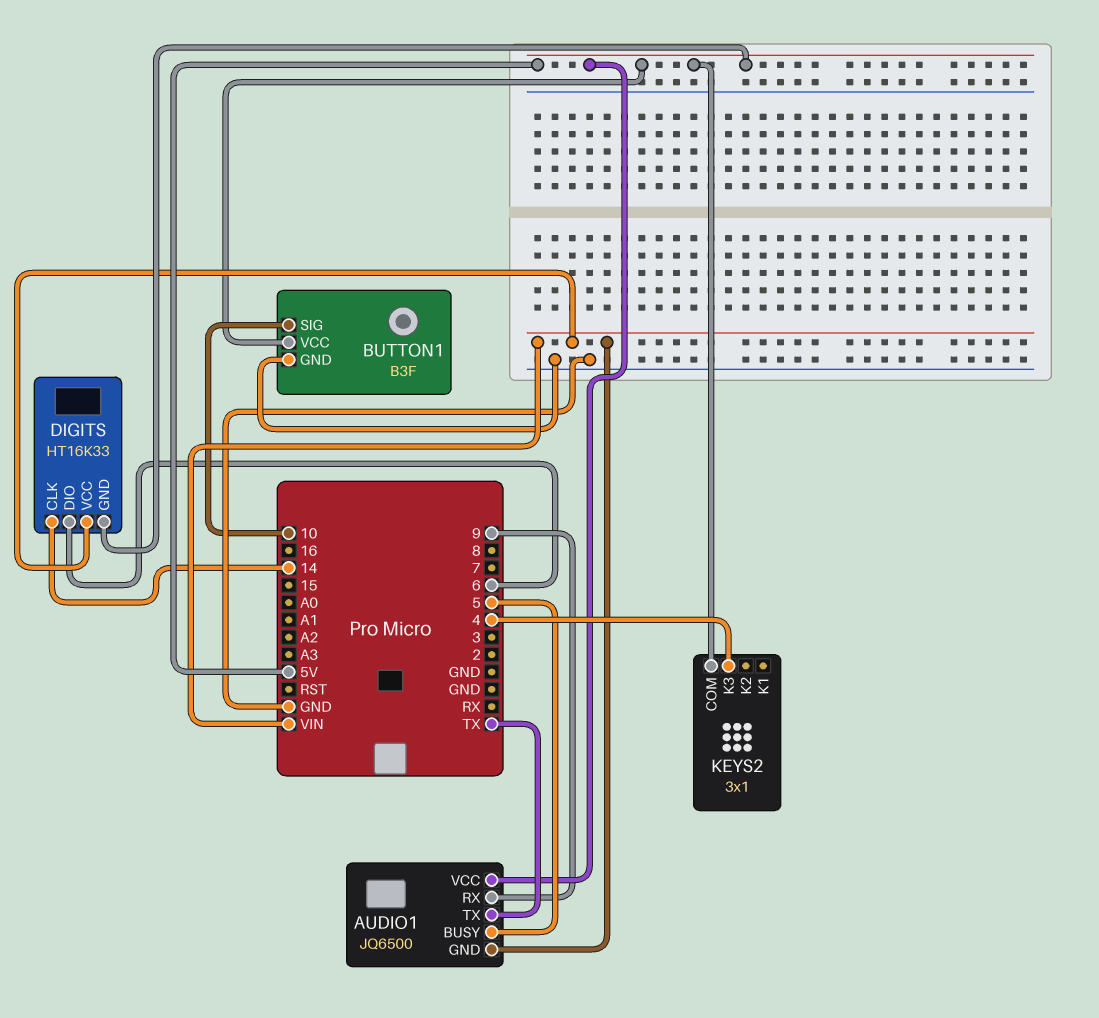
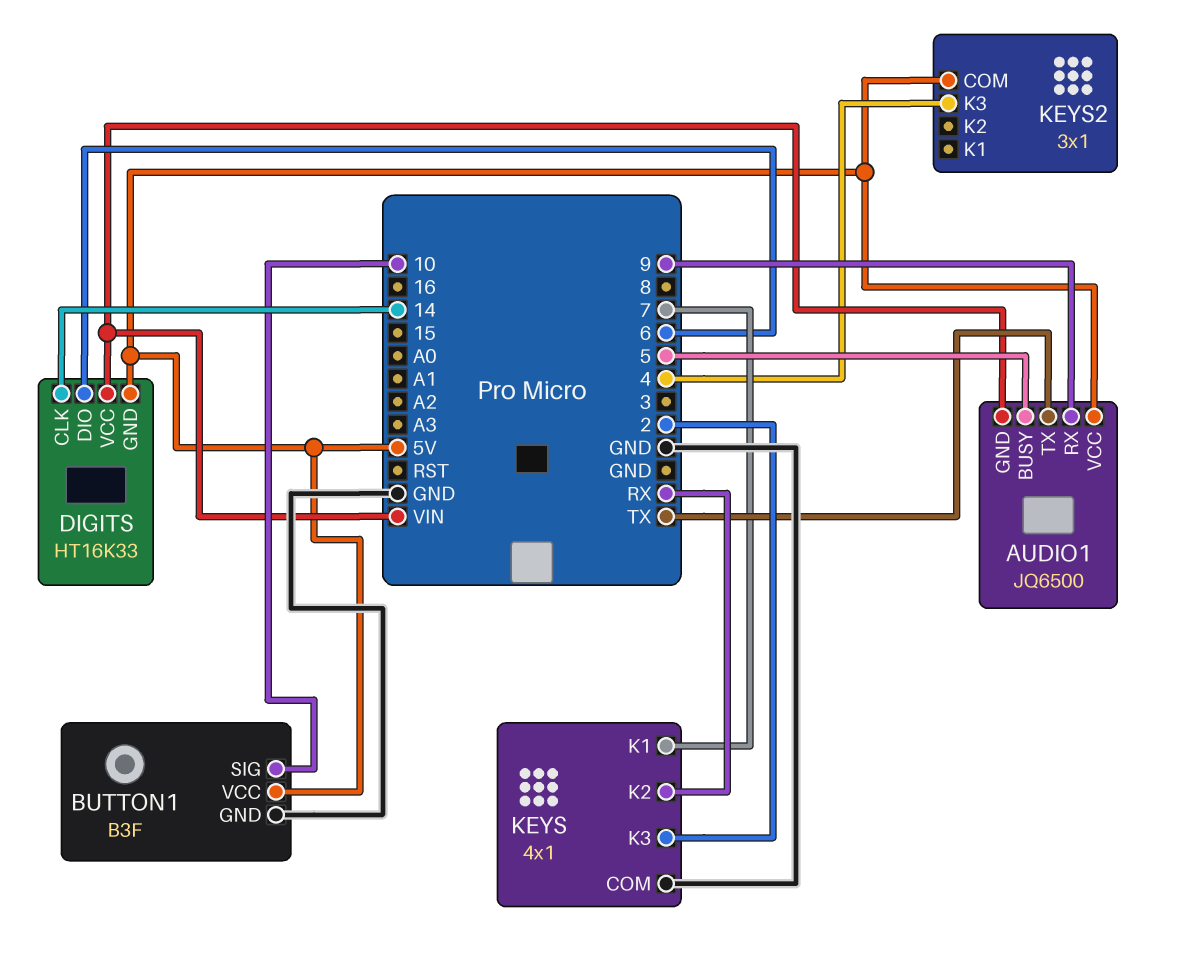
KEYS: none -> 4x1
KEYS pin COM: none -> GND
KEYS pin K1: none -> 7
KEYS pin K2: none -> RX
KEYS pin K3: none -> 2

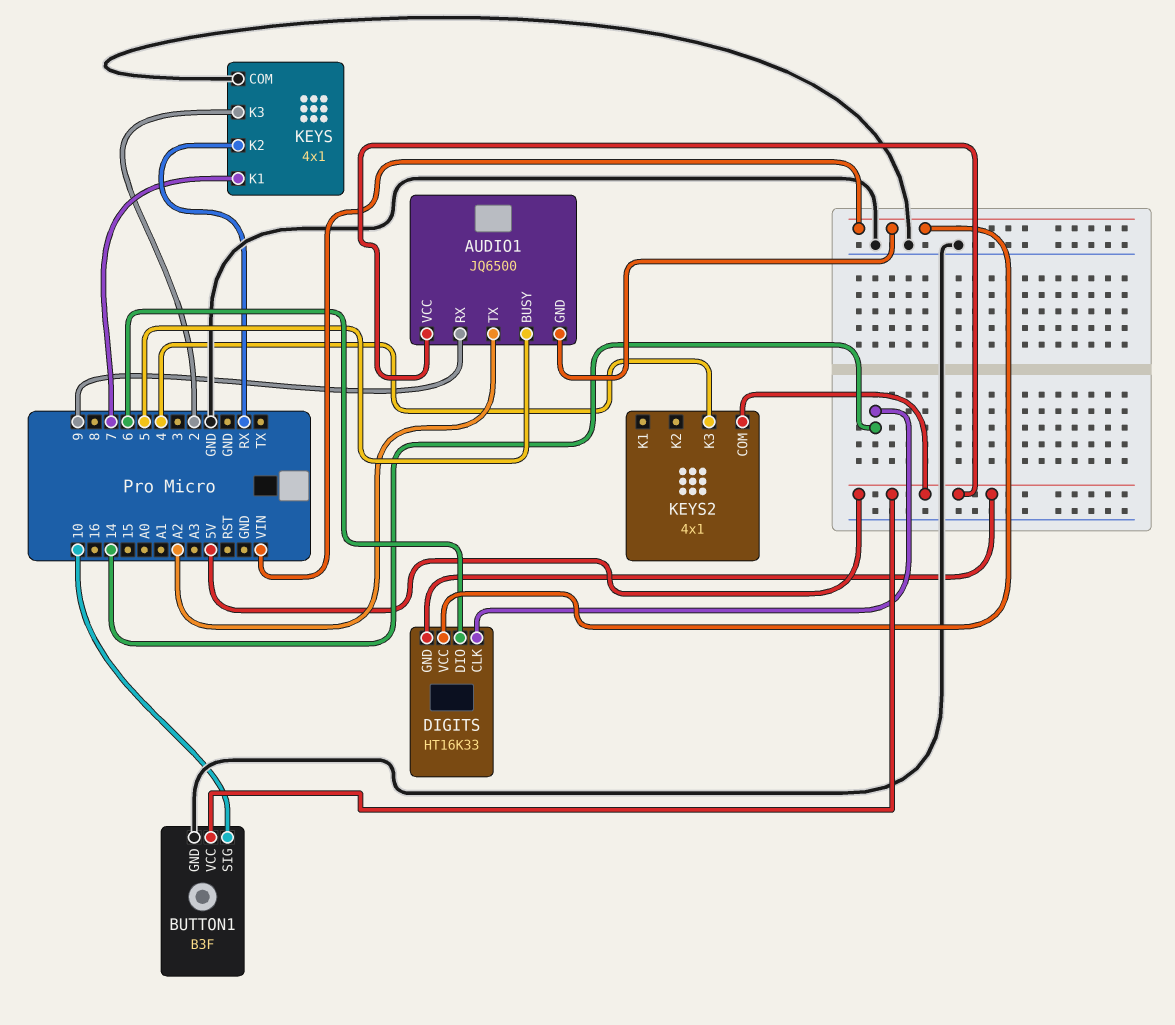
AUDIO1 pin TX: TX -> A2
KEYS2: 3x1 -> 4x1

